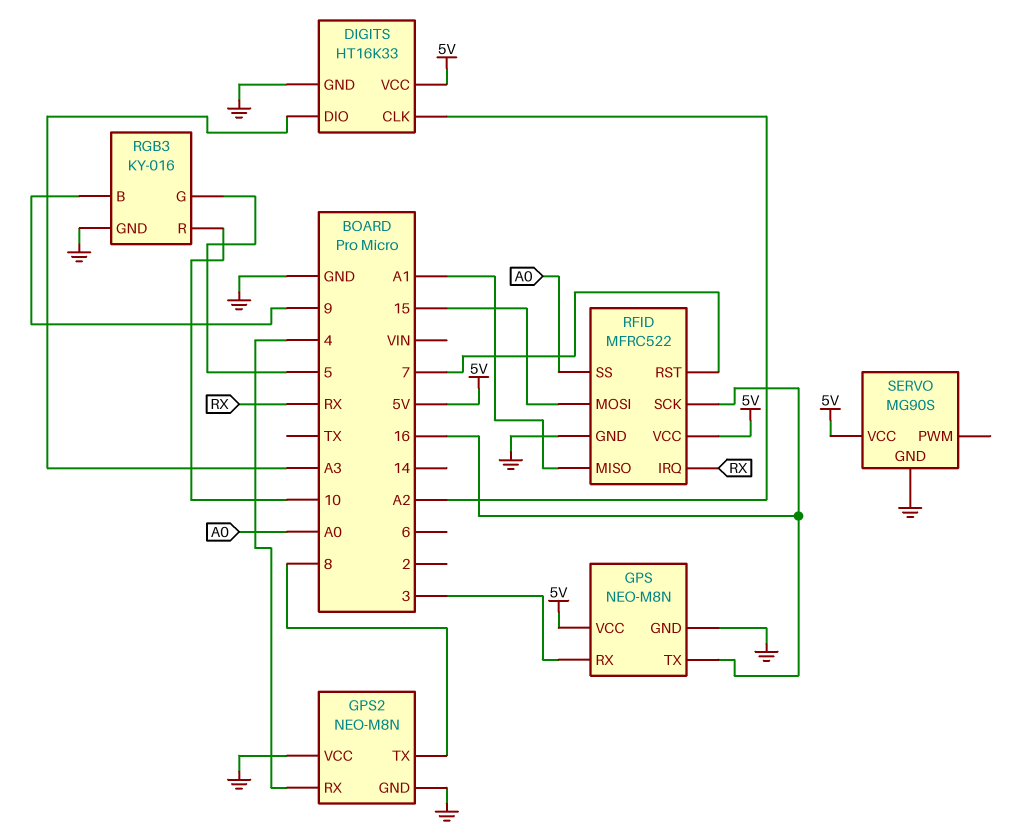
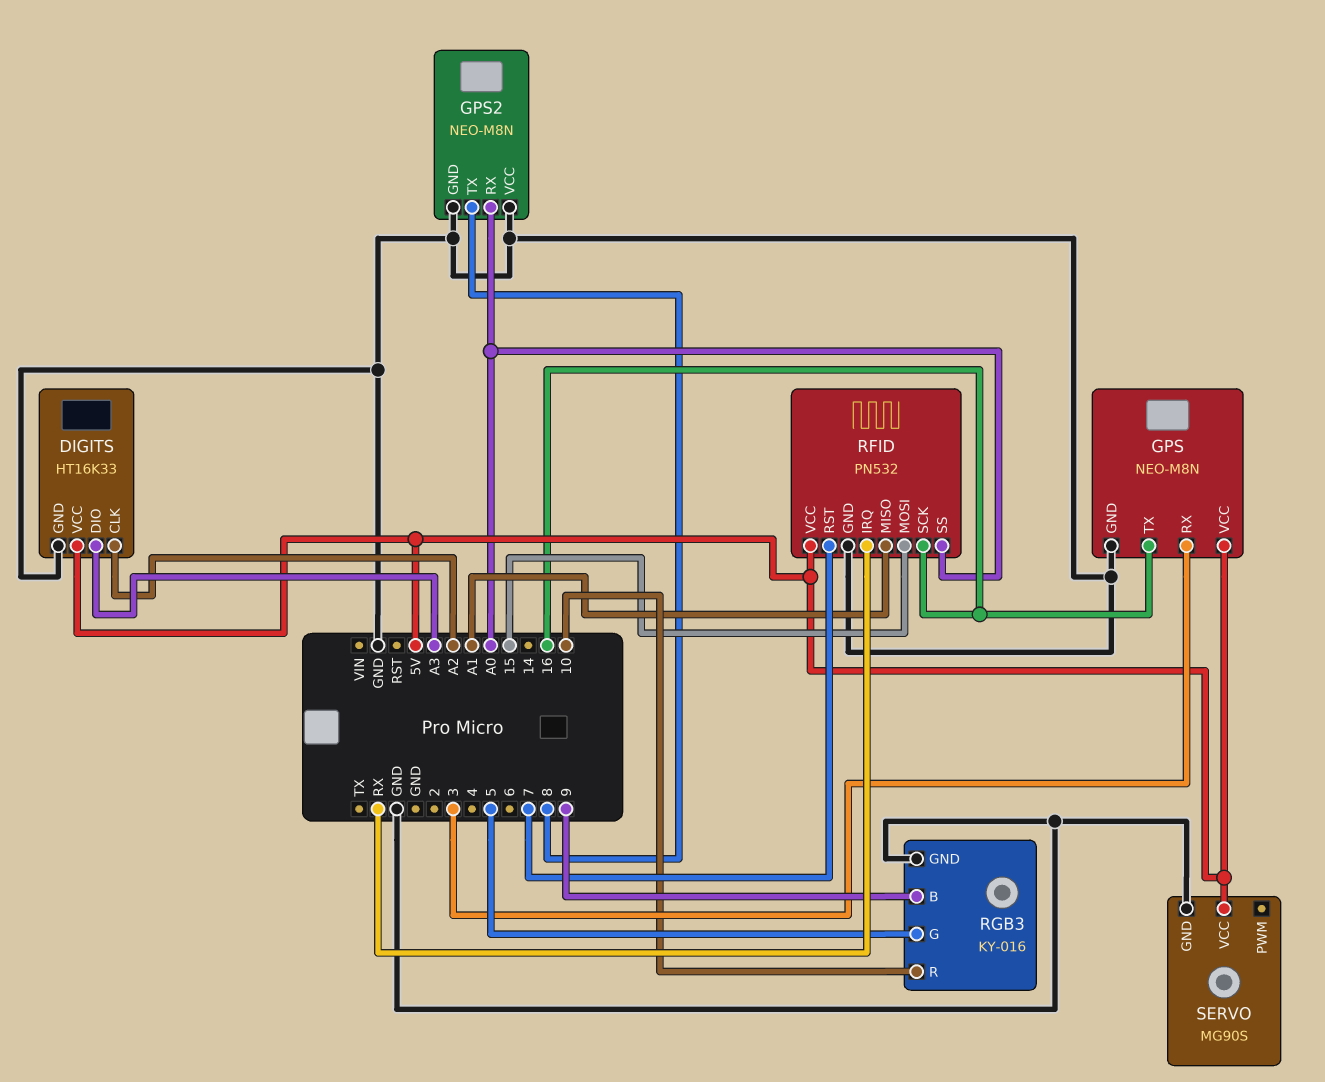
GPS2 pin RX: 4 -> A0
RFID: MFRC522 -> PN532

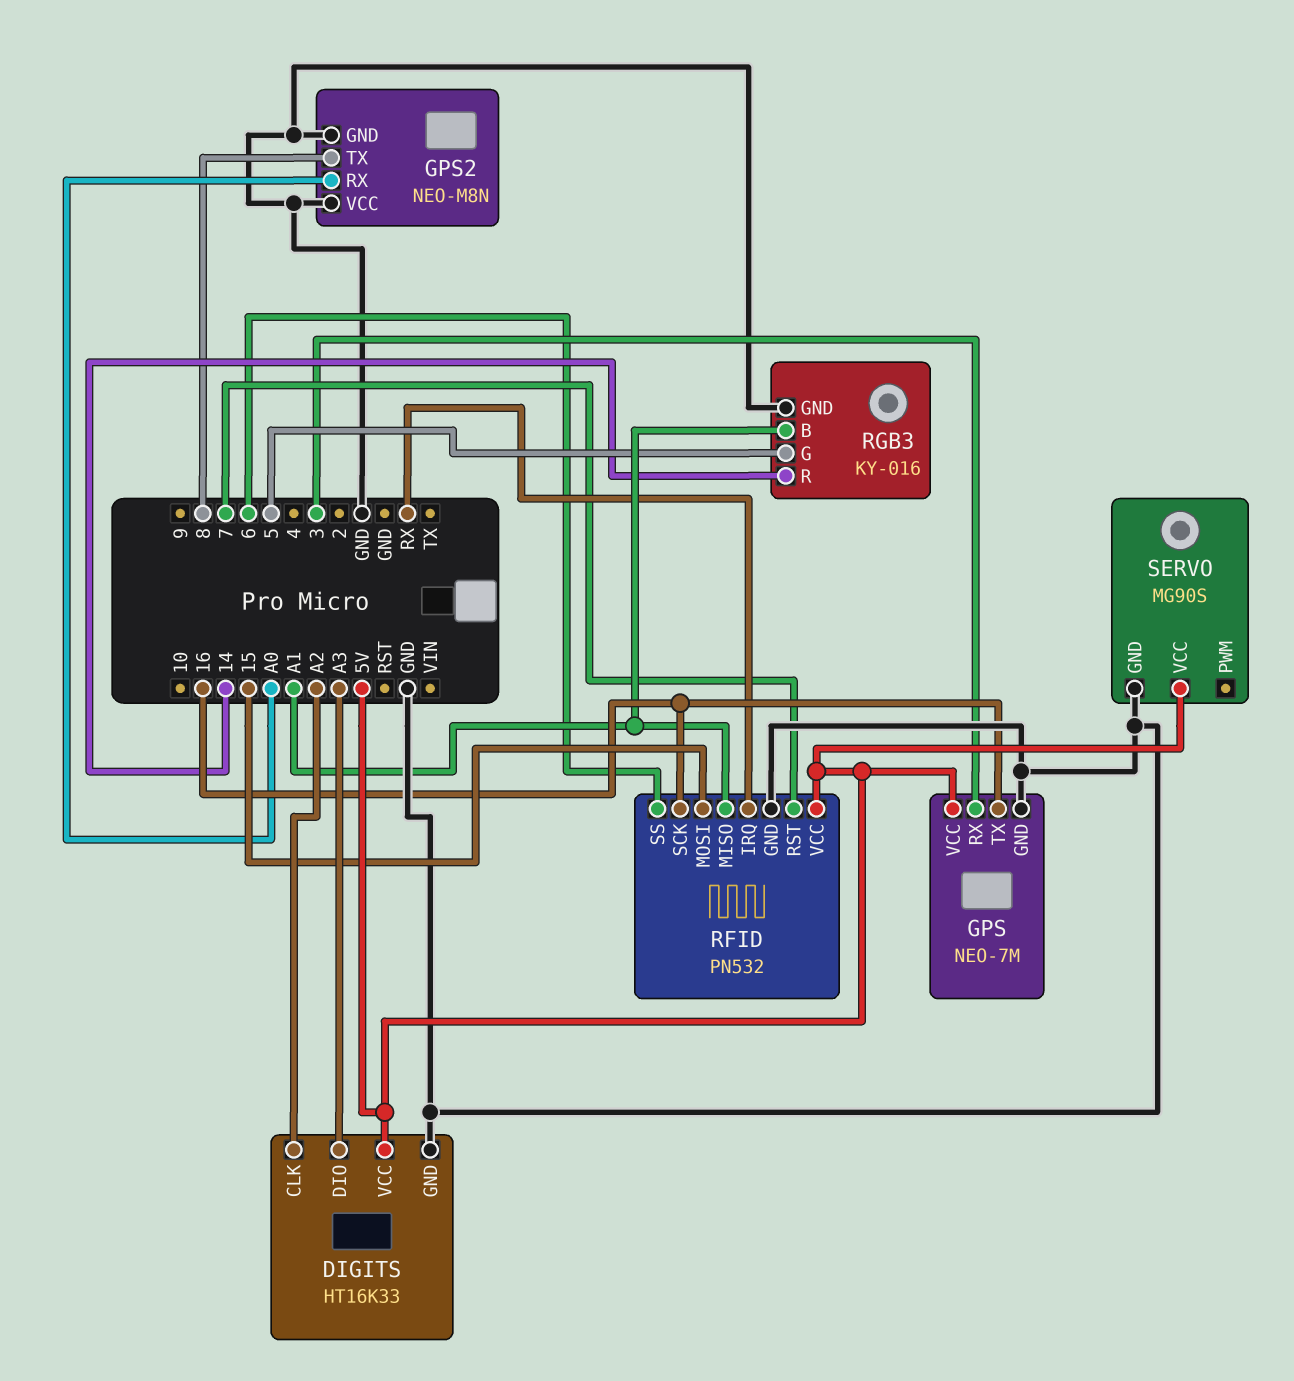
GPS: NEO-M8N -> NEO-7M
RFID pin SS: A0 -> 6
RGB3 pin B: 9 -> A1
RGB3 pin R: 10 -> 14

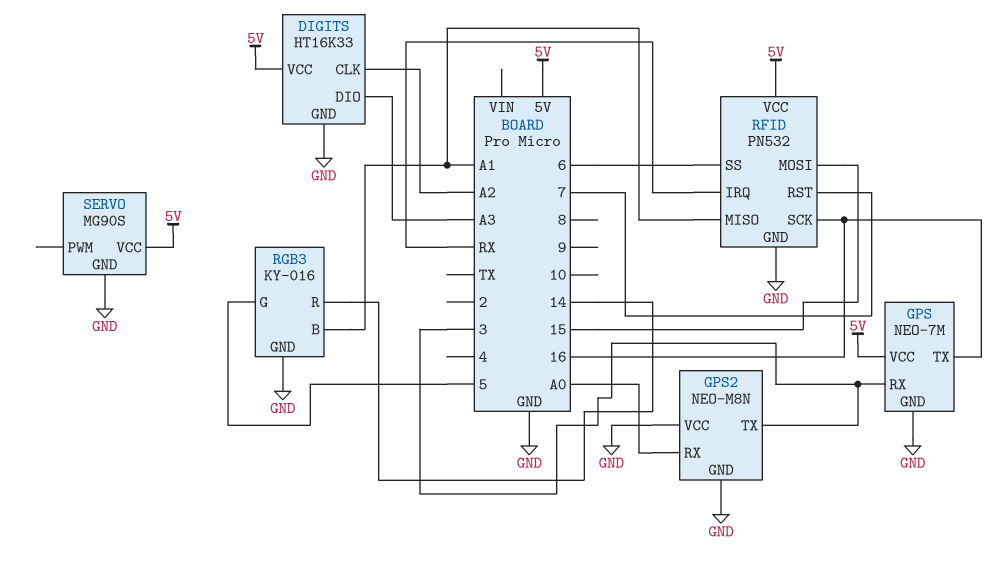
GPS2 pin TX: 8 -> 3

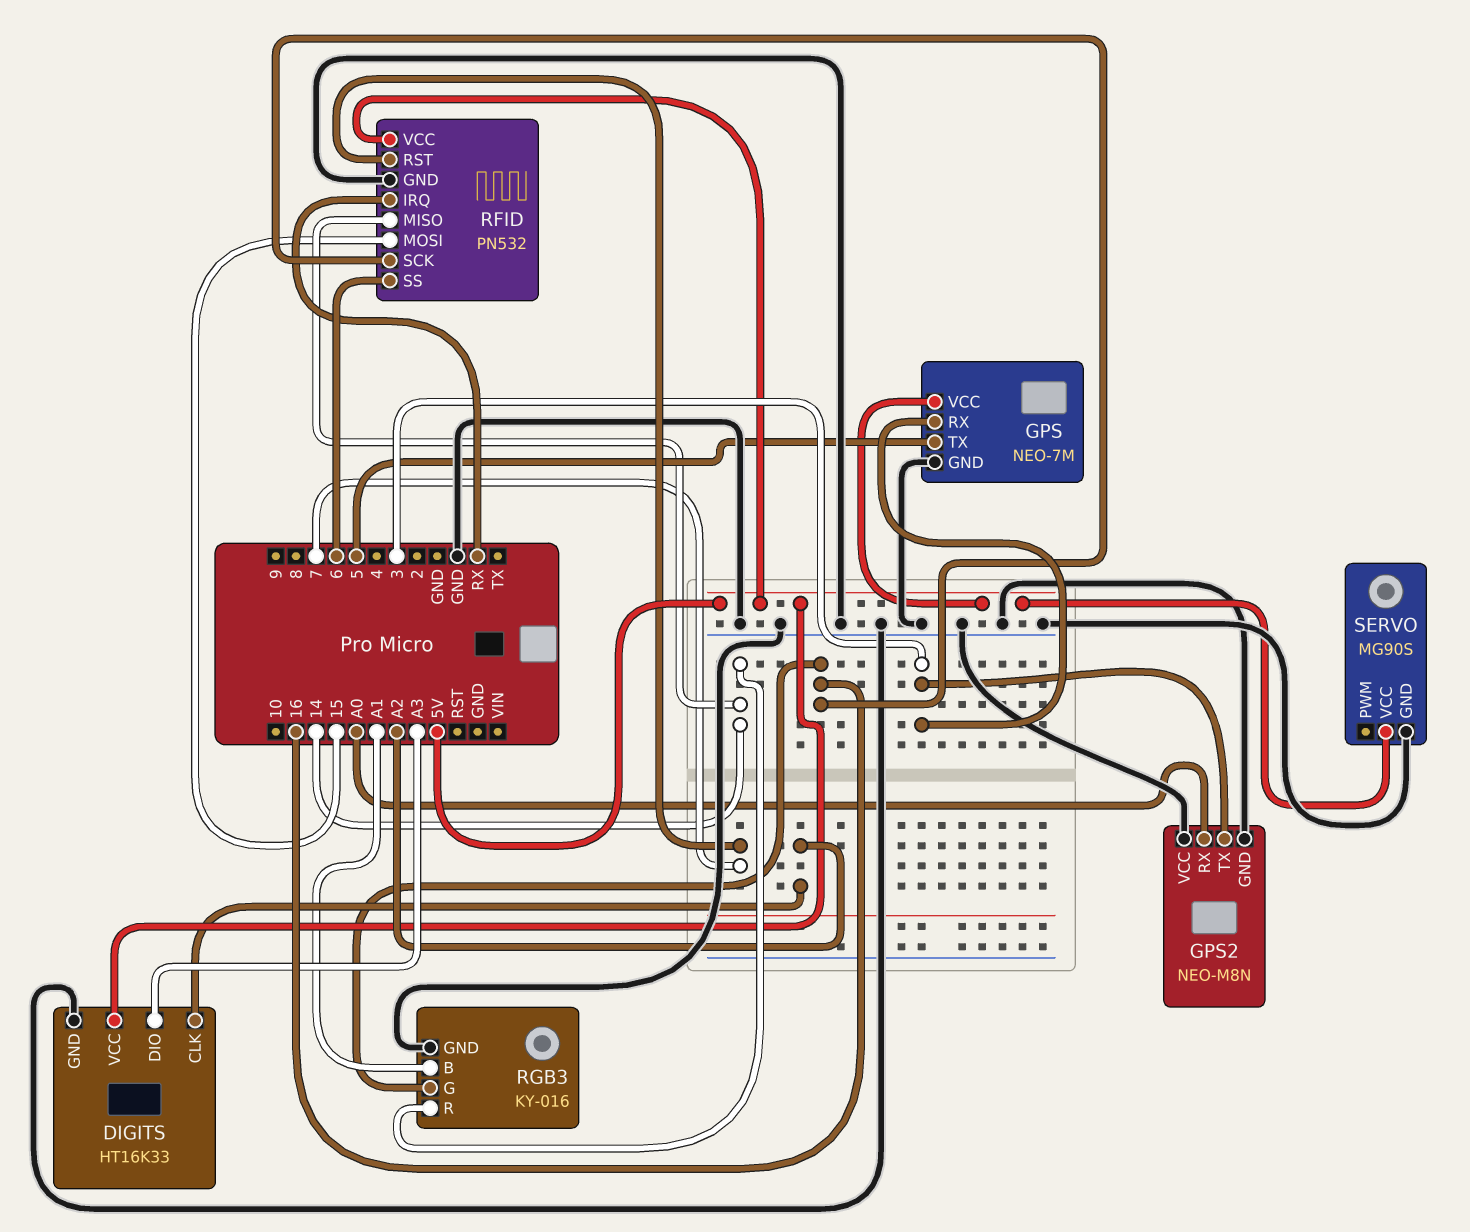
GPS pin TX: 16 -> 5
RFID pin MISO: A1 -> 14
RGB3 pin G: 5 -> 16

